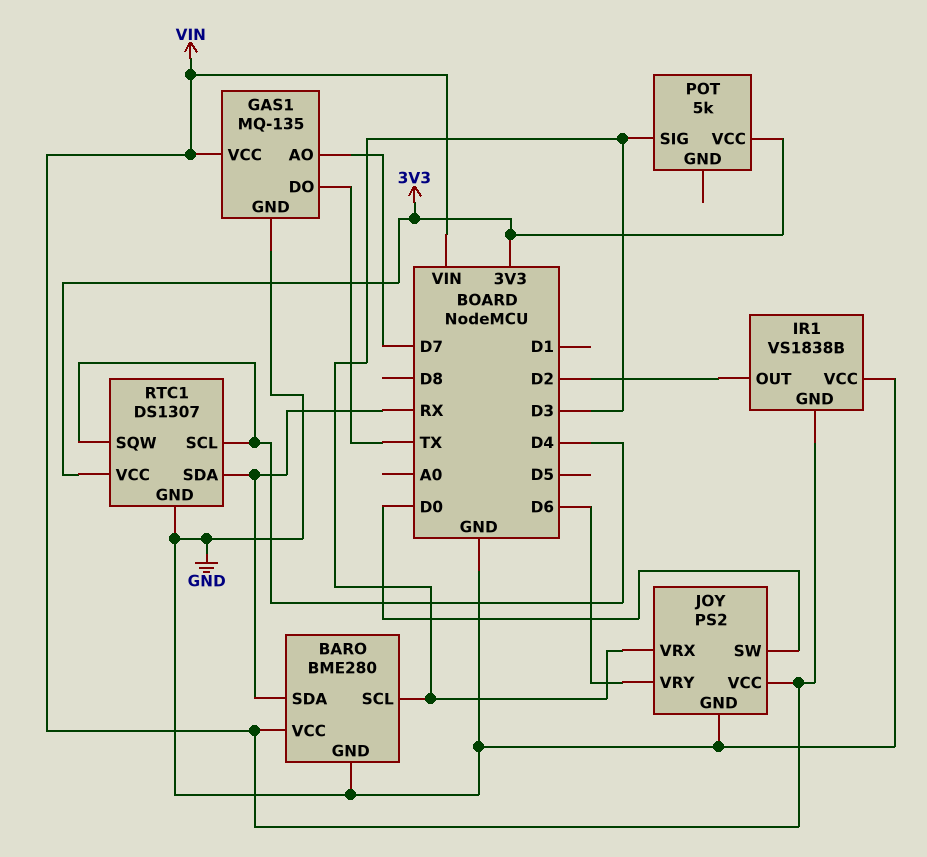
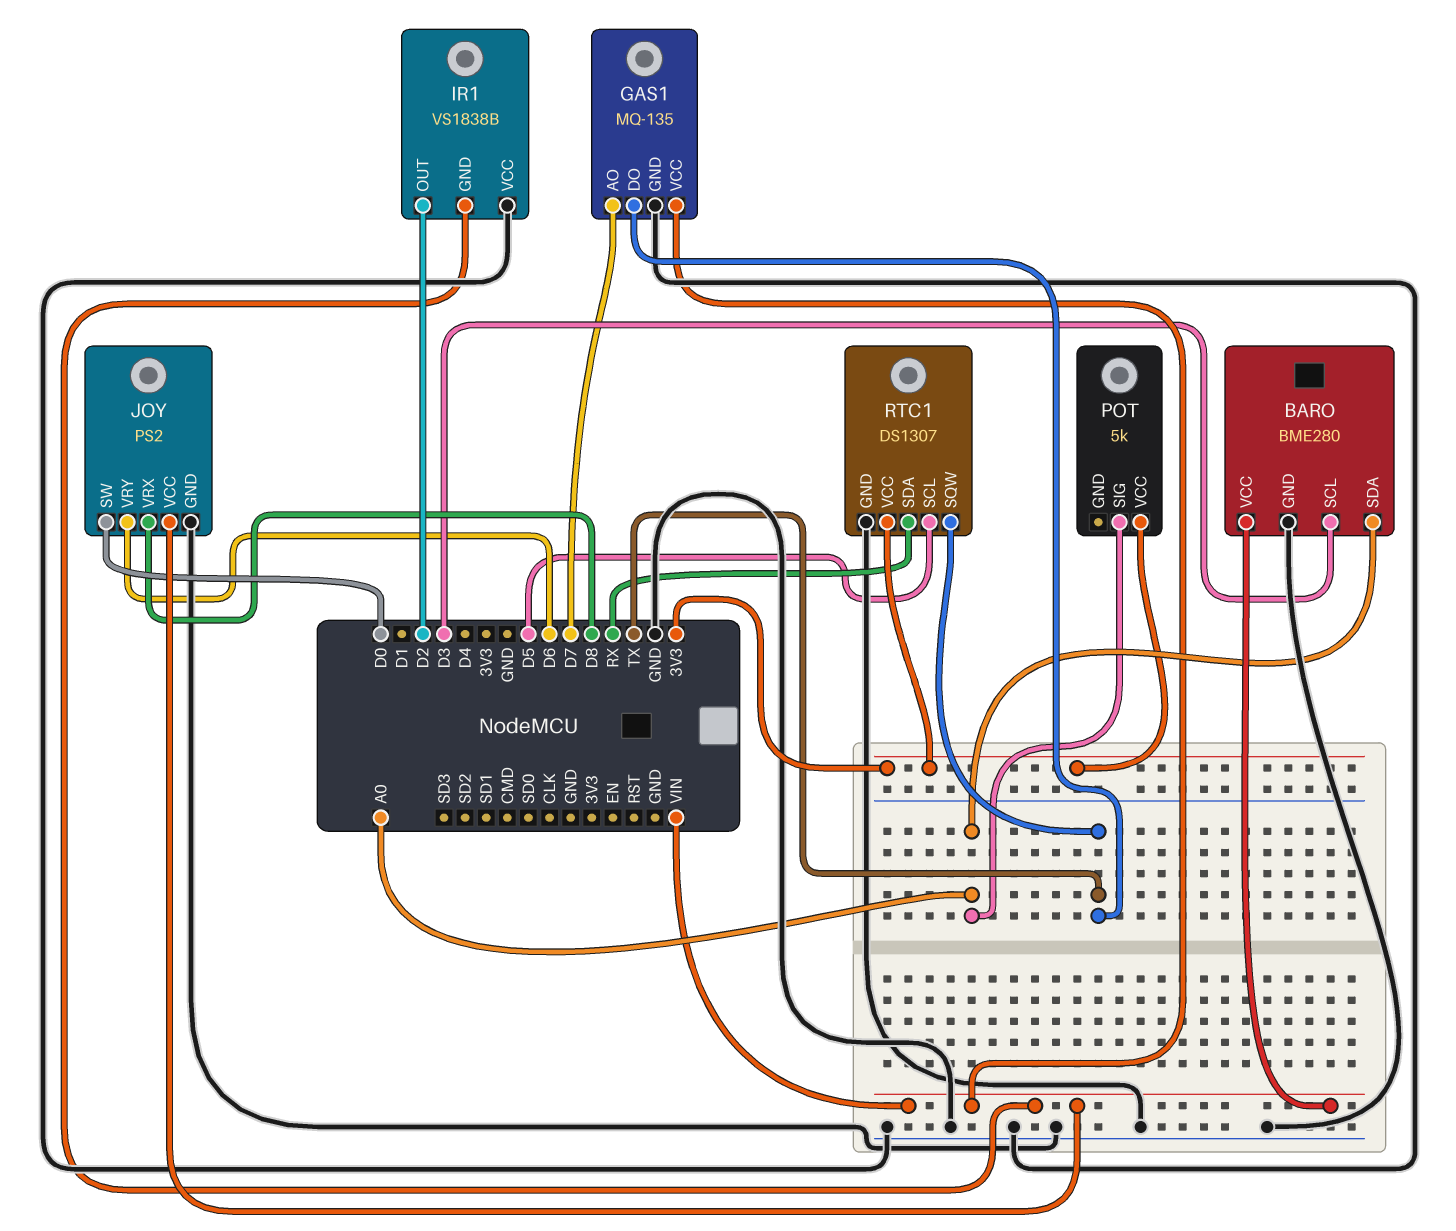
BARO pin SDA: RX -> A0
JOY pin VRX: D3 -> D8
POT pin SIG: D3 -> A0
RTC1 pin SCL: D4 -> D5
RTC1 pin SQW: D4 -> TX

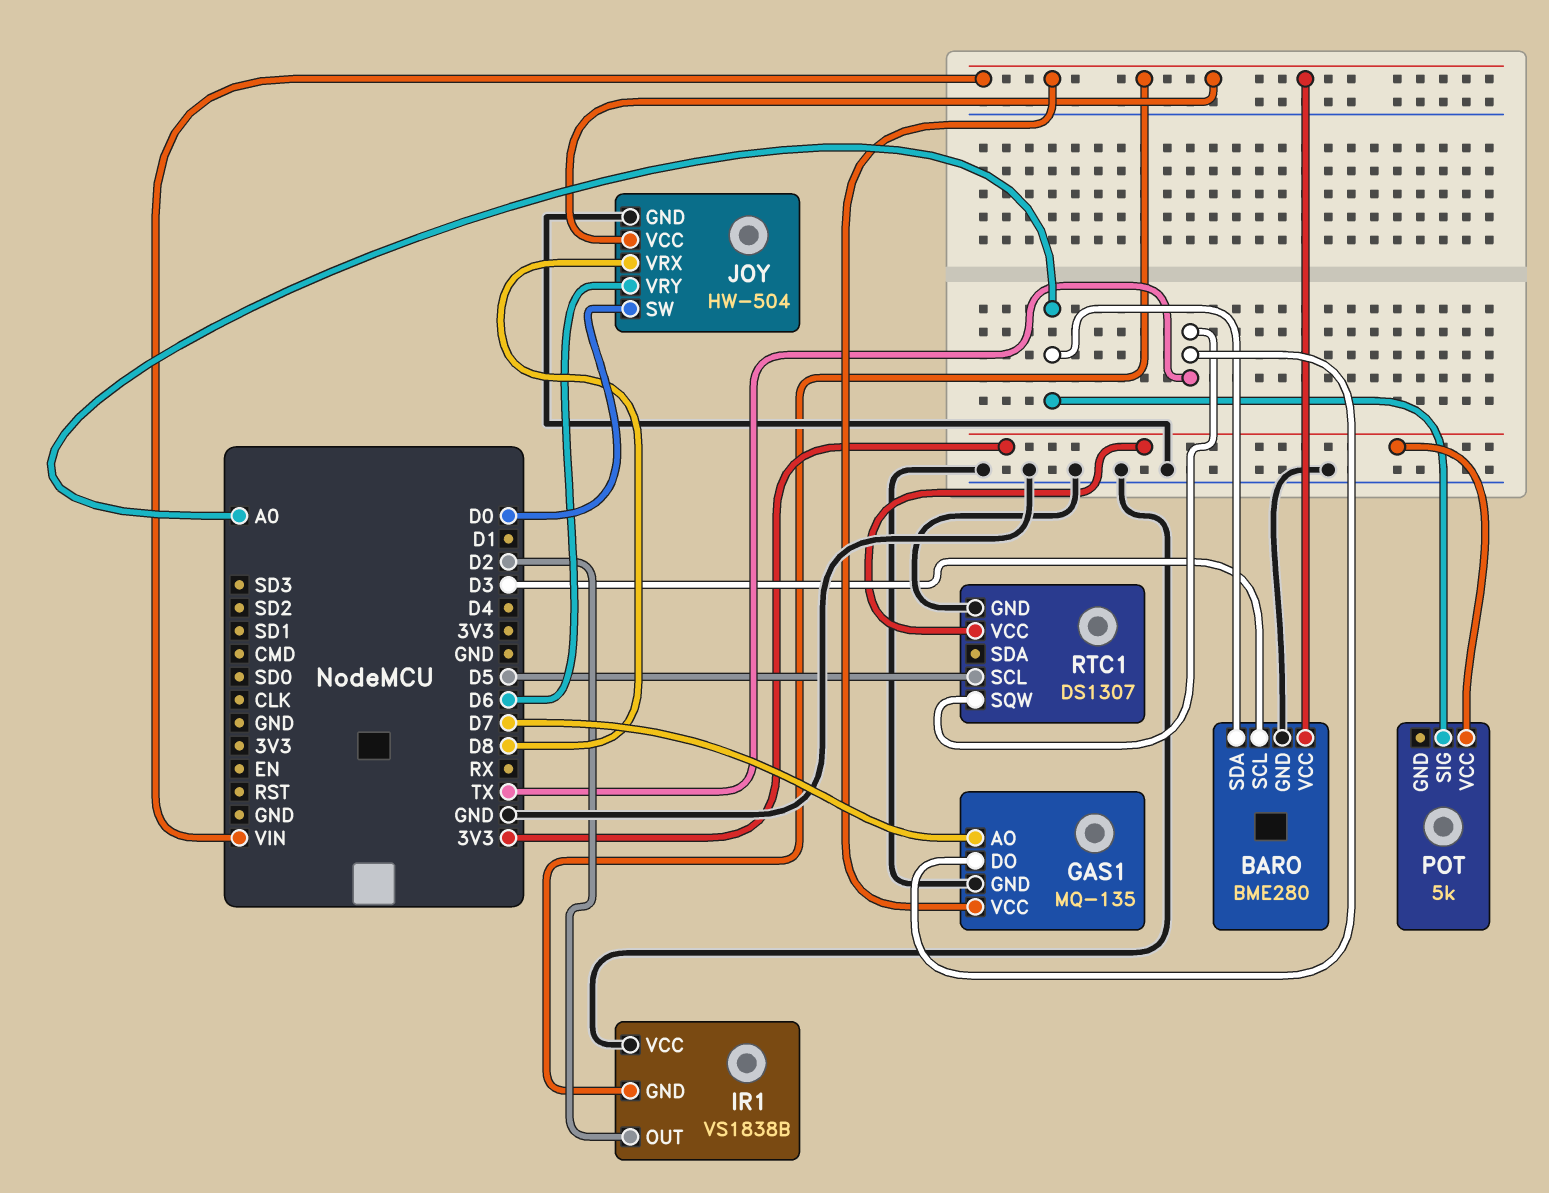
JOY: PS2 -> HW-504
RTC1 pin SDA: RX -> none

